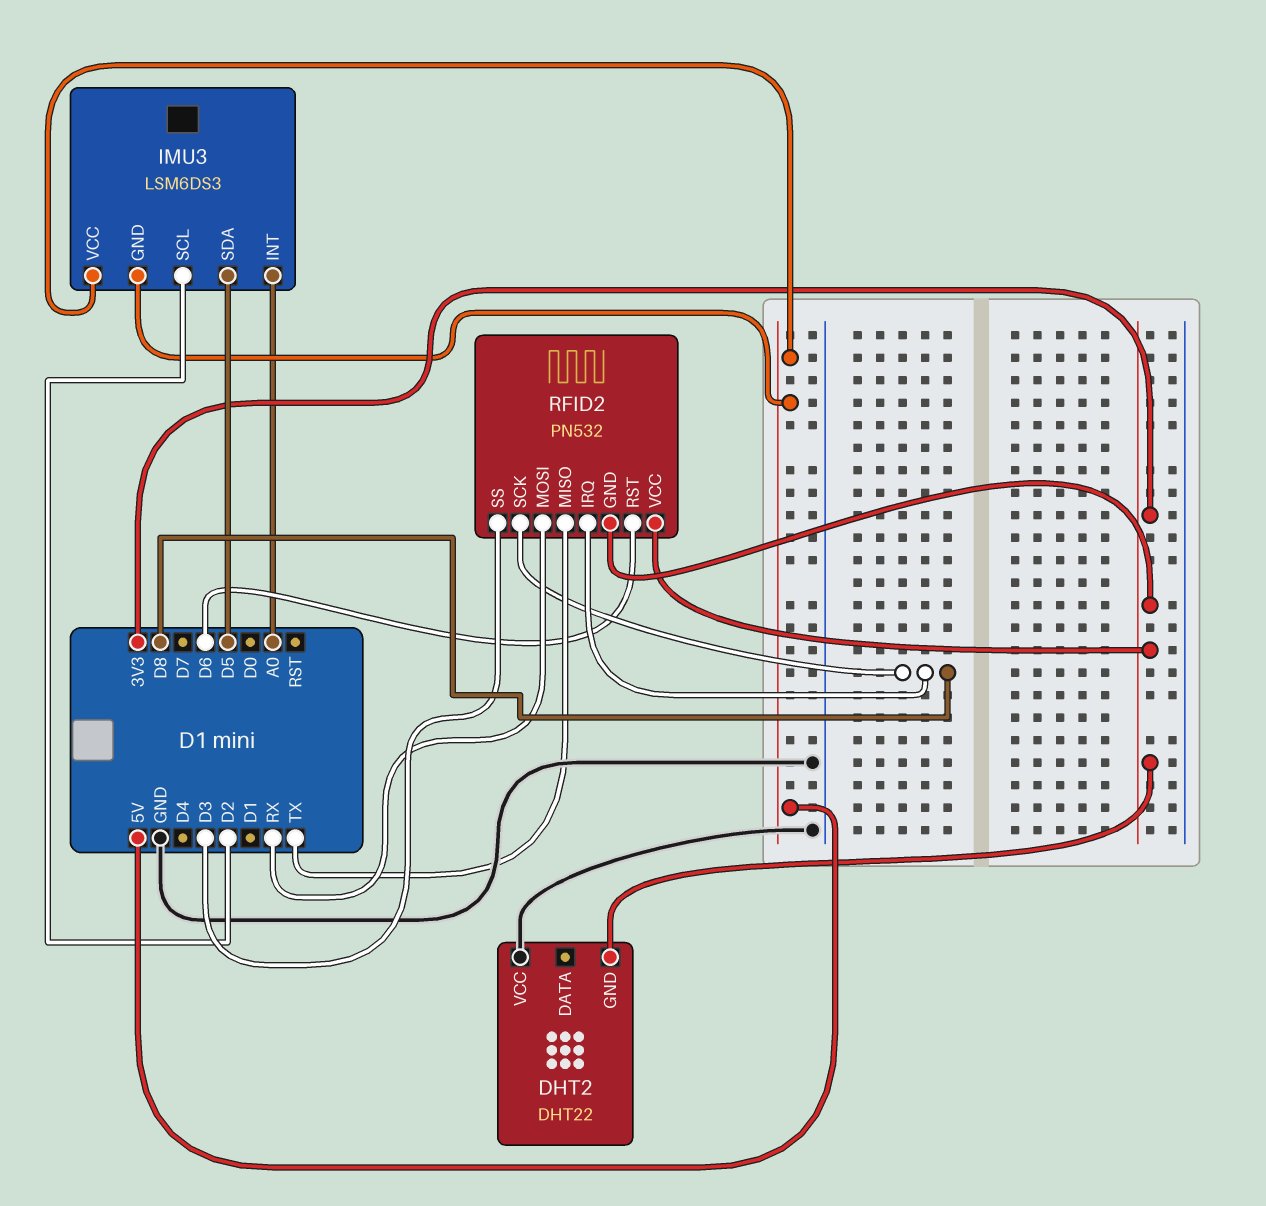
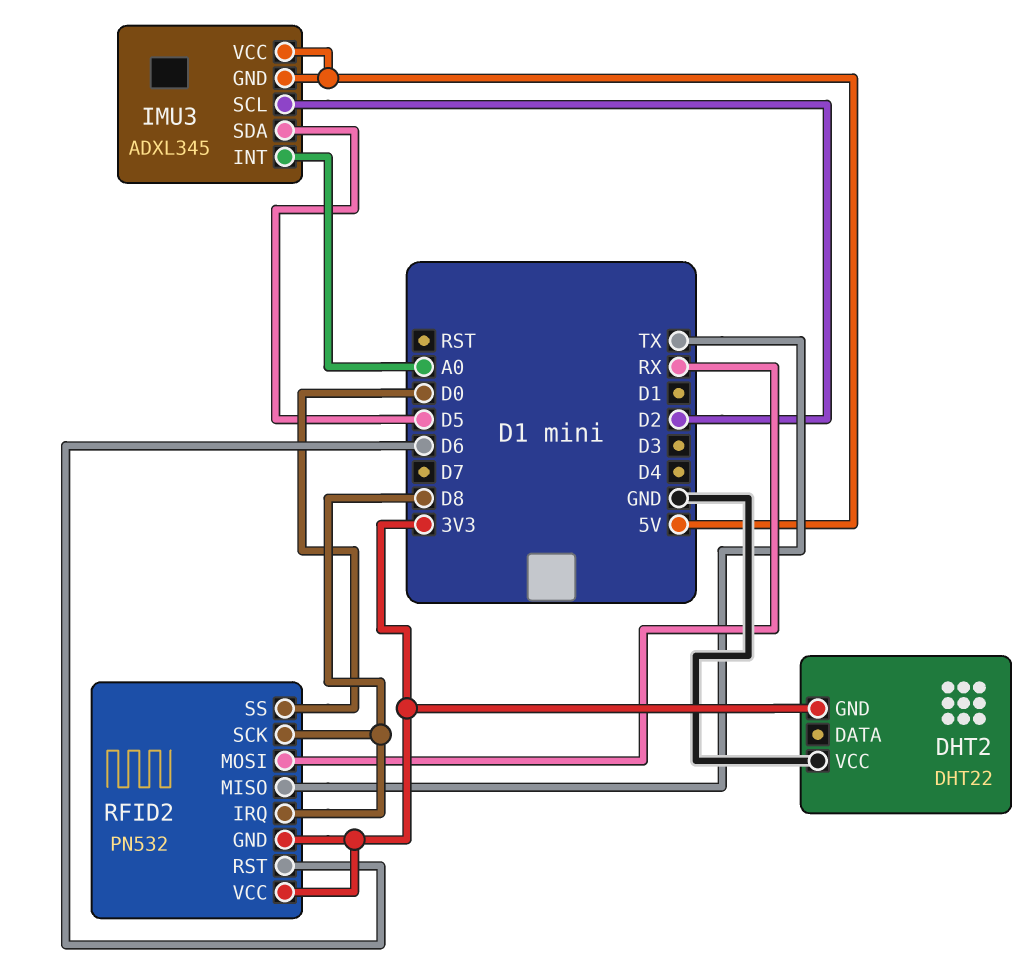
IMU3: LSM6DS3 -> ADXL345
RFID2 pin SS: D3 -> D0

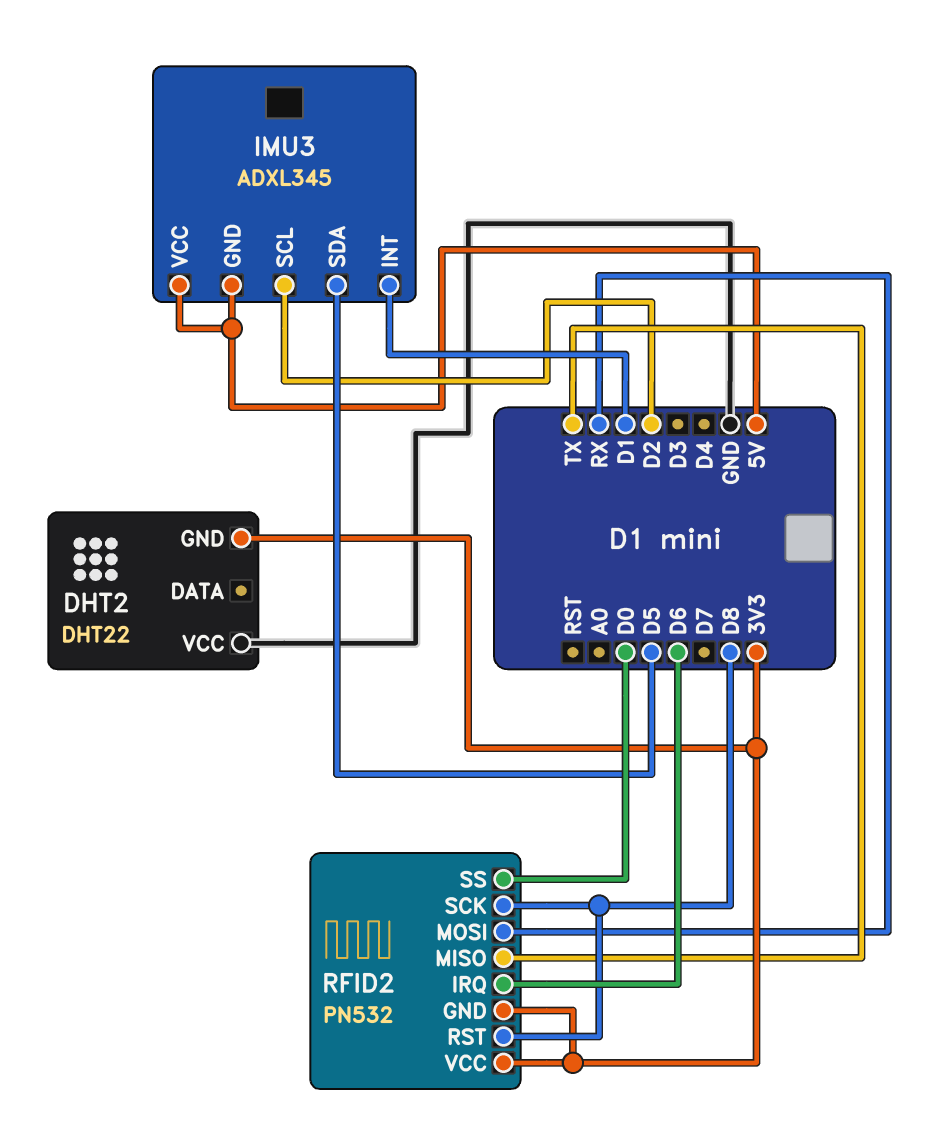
IMU3 pin INT: A0 -> D1
RFID2 pin IRQ: D8 -> D6
RFID2 pin RST: D6 -> D8

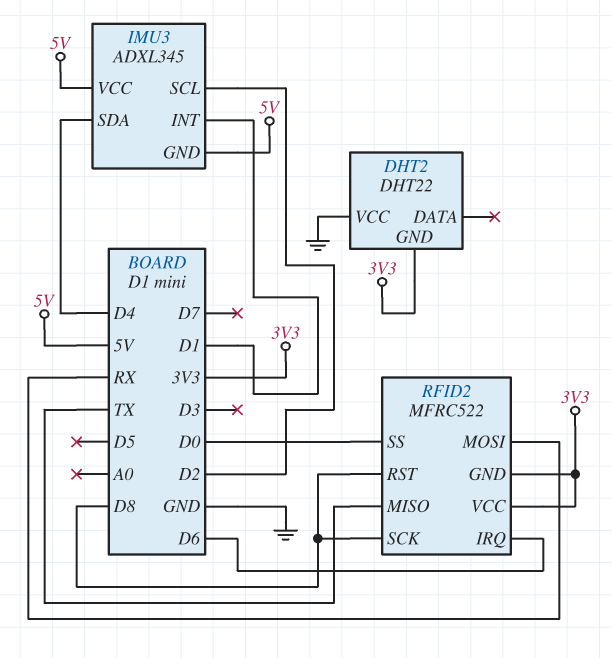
IMU3 pin SDA: D5 -> D4
RFID2: PN532 -> MFRC522

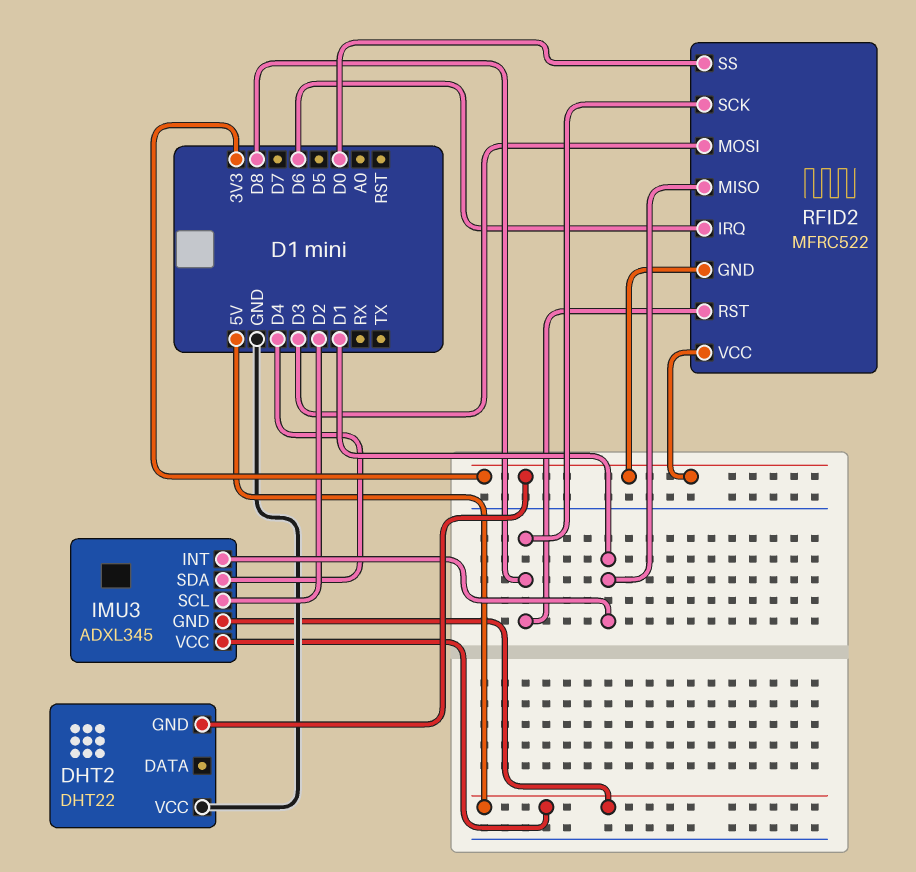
RFID2 pin MISO: TX -> D1
RFID2 pin MOSI: RX -> D3

